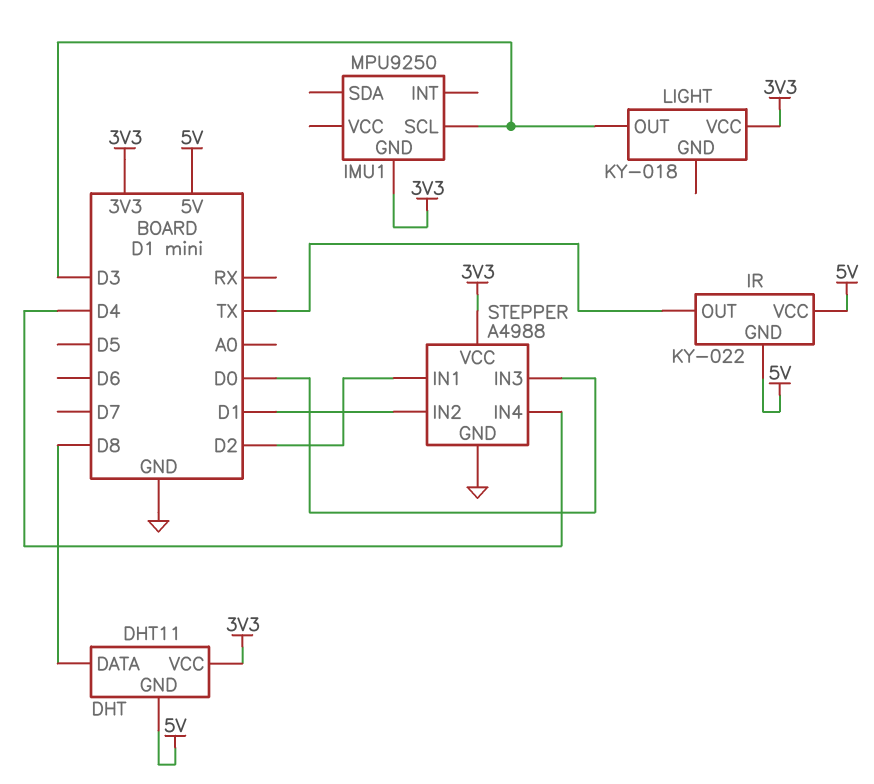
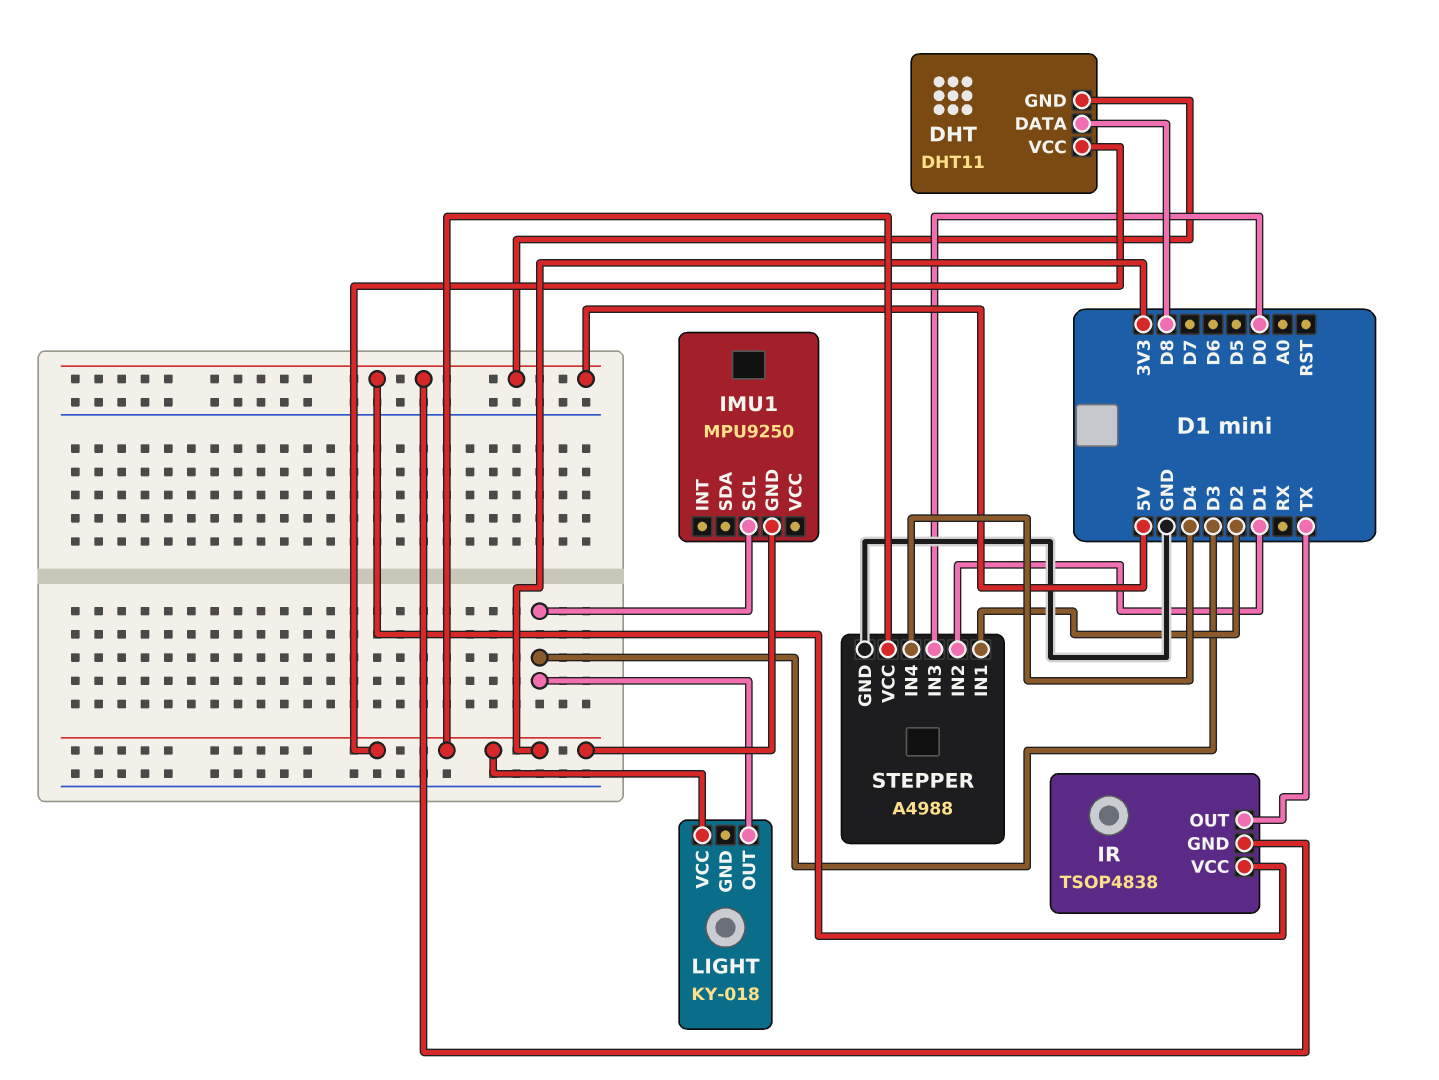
IR: KY-022 -> TSOP4838

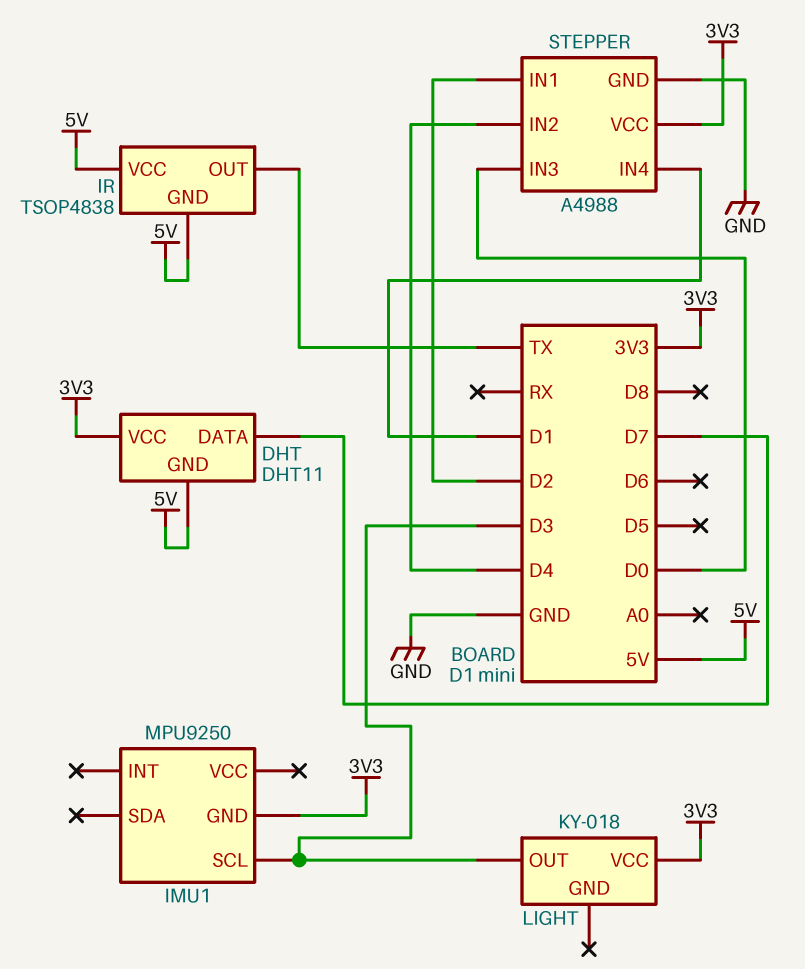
DHT pin DATA: D8 -> D7
STEPPER pin IN2: D1 -> D4
STEPPER pin IN4: D4 -> D1

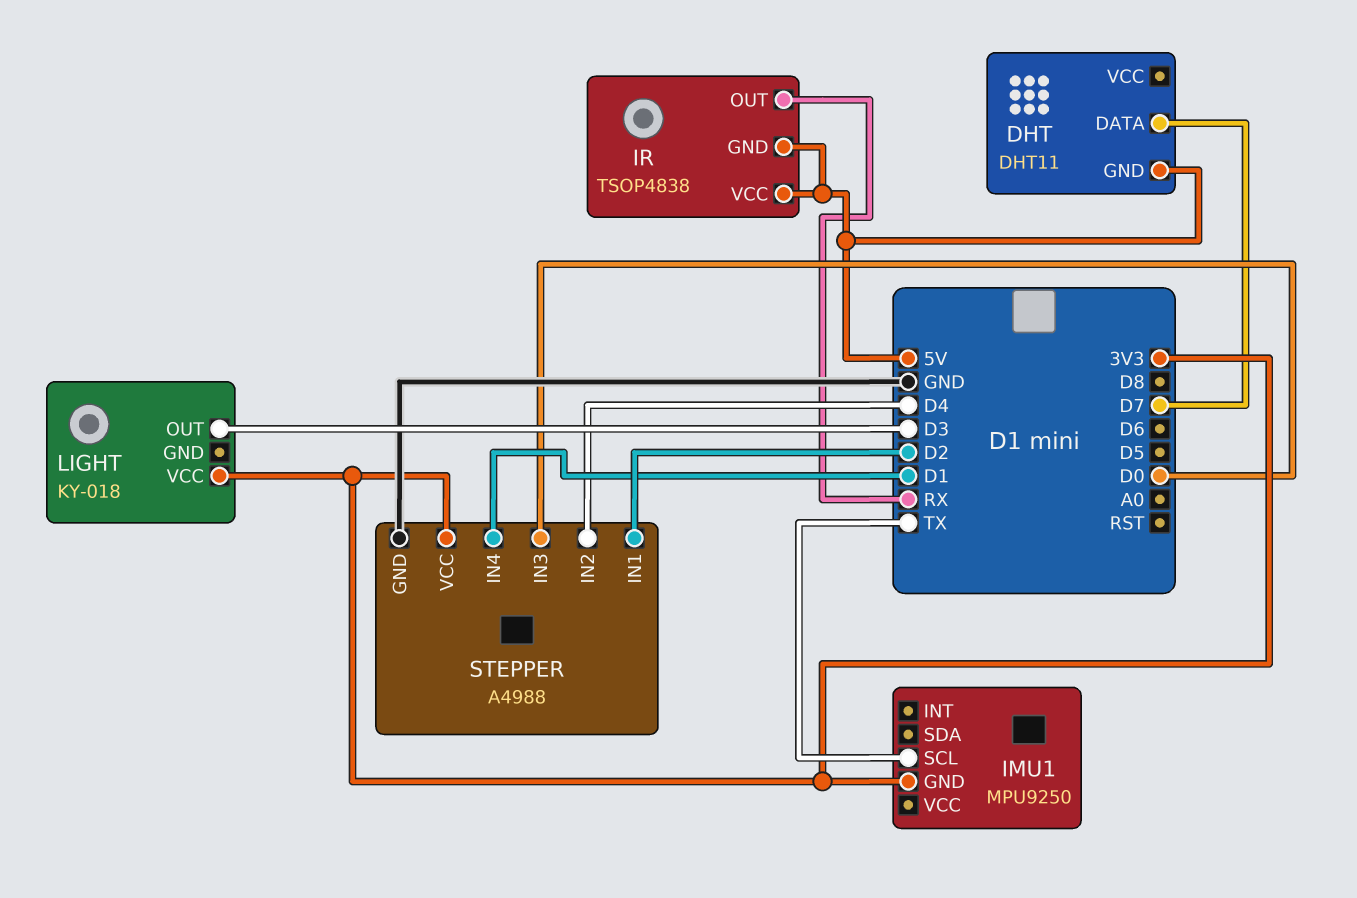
DHT pin VCC: 3V3 -> none
IMU1 pin SCL: D3 -> TX
IR pin OUT: TX -> RX

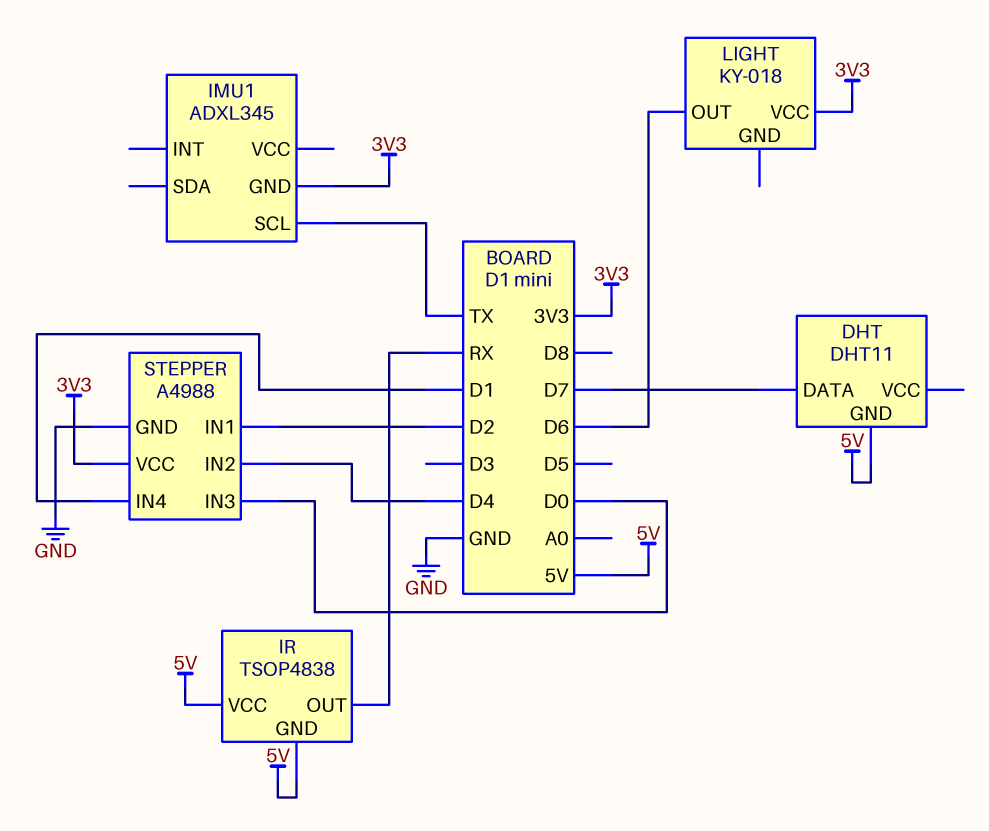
IMU1: MPU9250 -> ADXL345
LIGHT pin OUT: D3 -> D6

